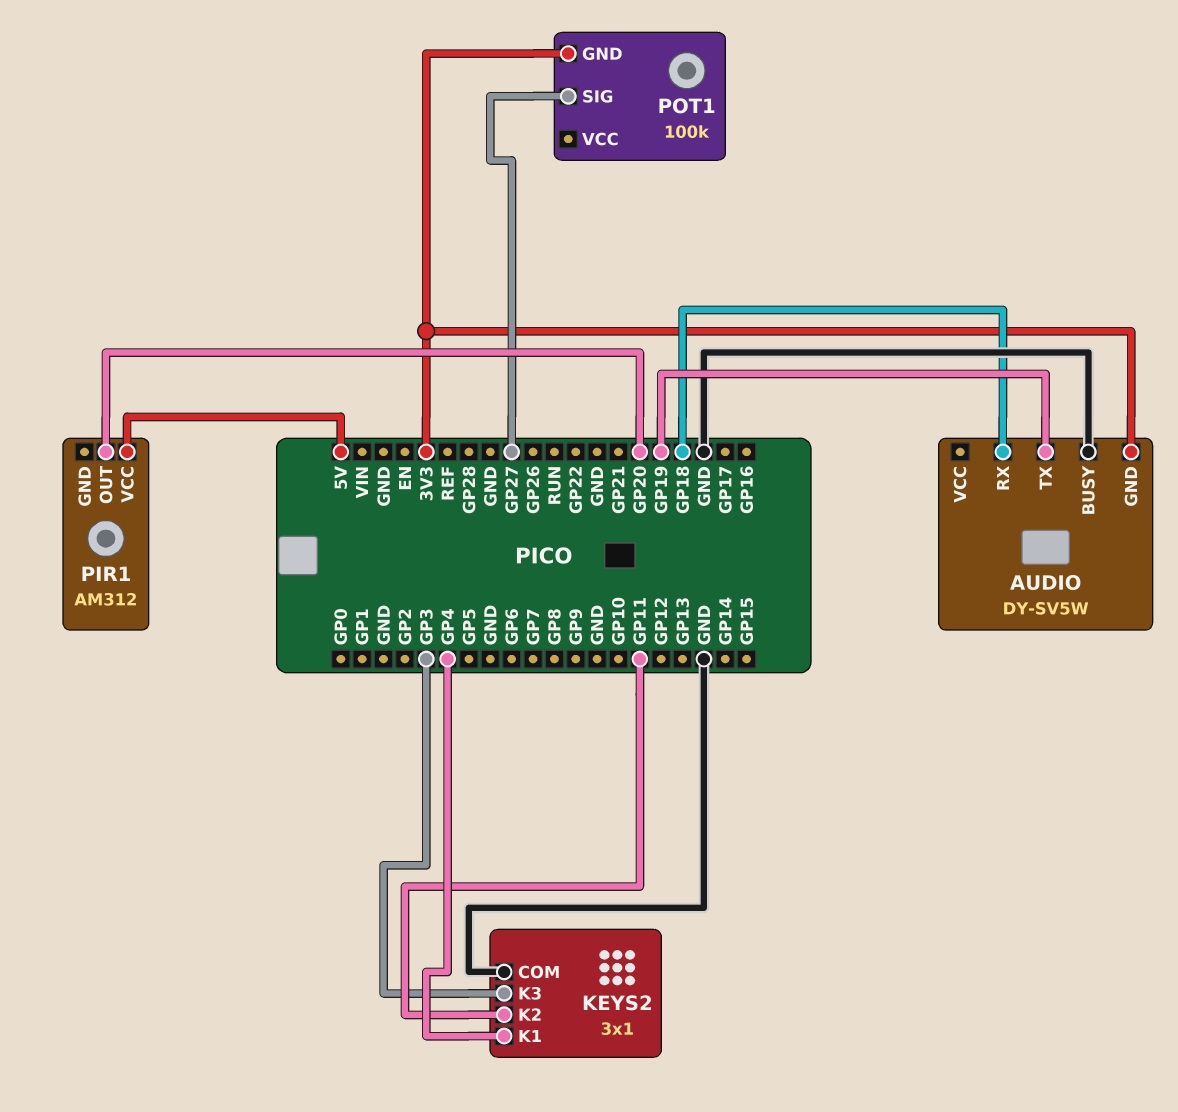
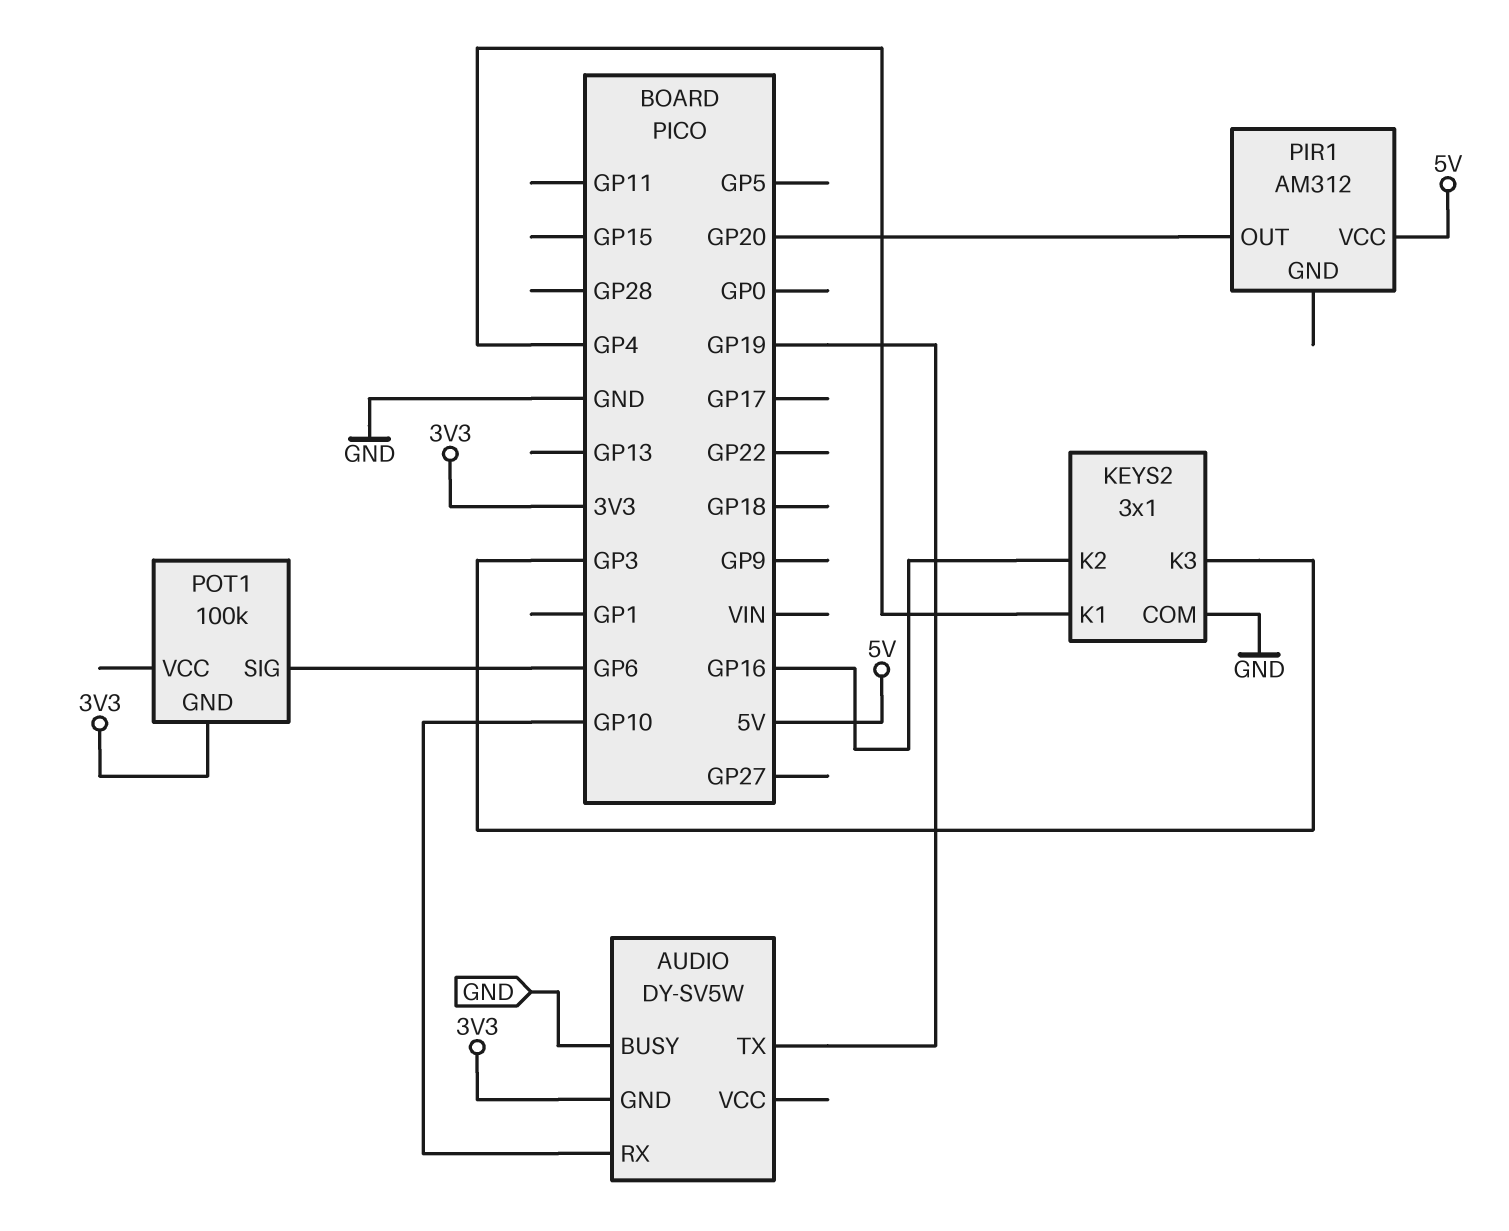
AUDIO pin RX: GP18 -> GP10
KEYS2 pin K2: GP11 -> GP16
POT1 pin SIG: GP27 -> GP6

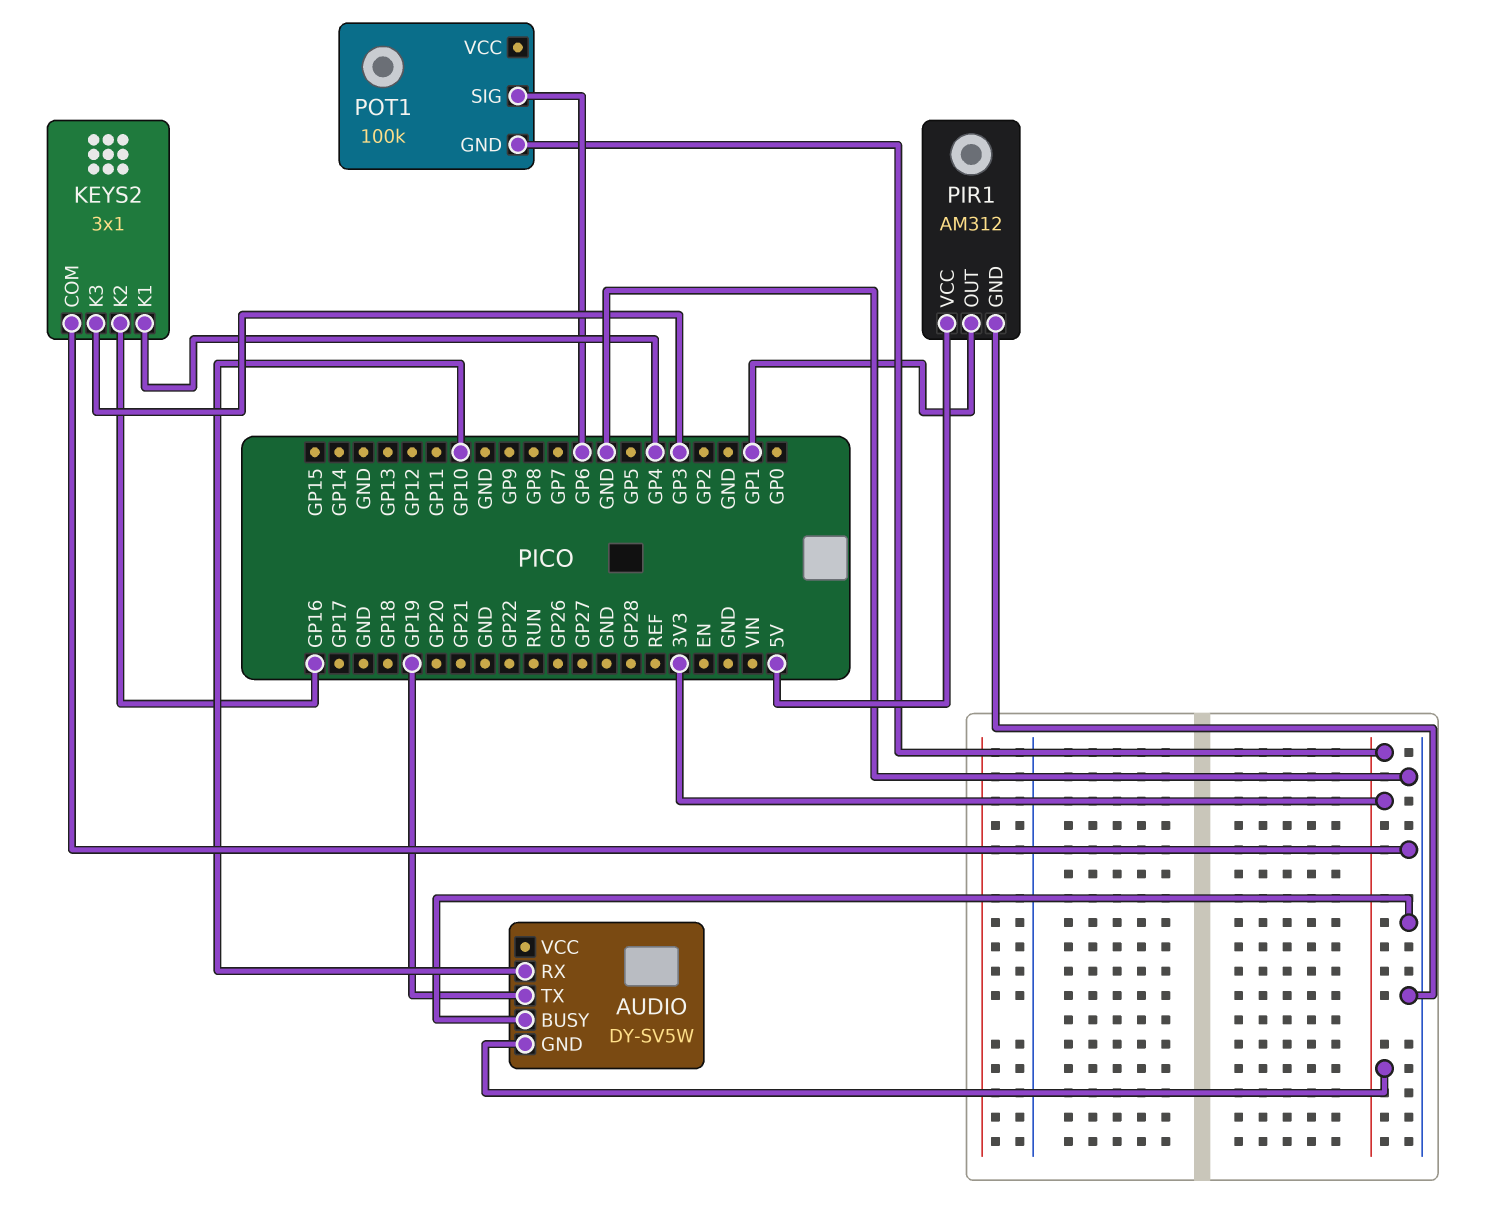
PIR1 pin GND: none -> GND
PIR1 pin OUT: GP20 -> GP1

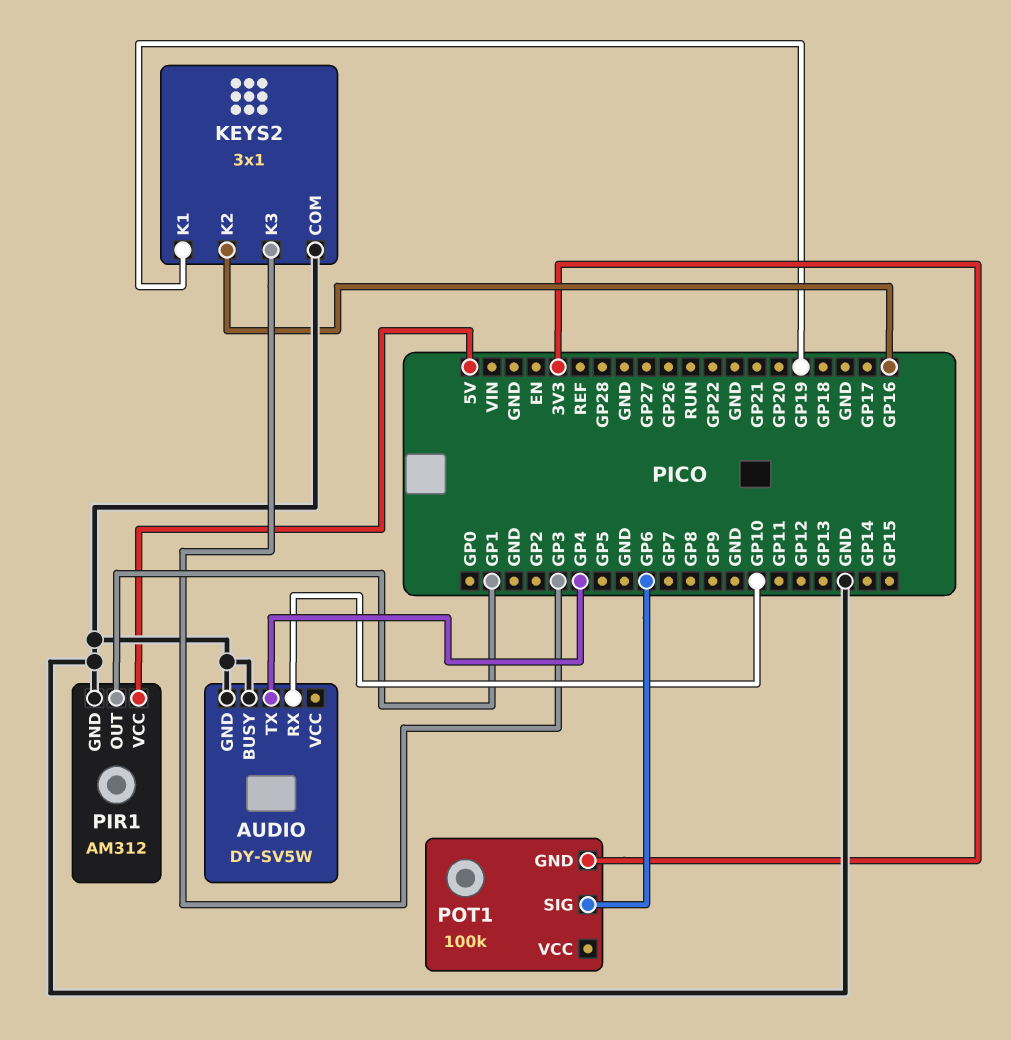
AUDIO pin GND: 3V3 -> GND
AUDIO pin TX: GP19 -> GP4
KEYS2 pin K1: GP4 -> GP19

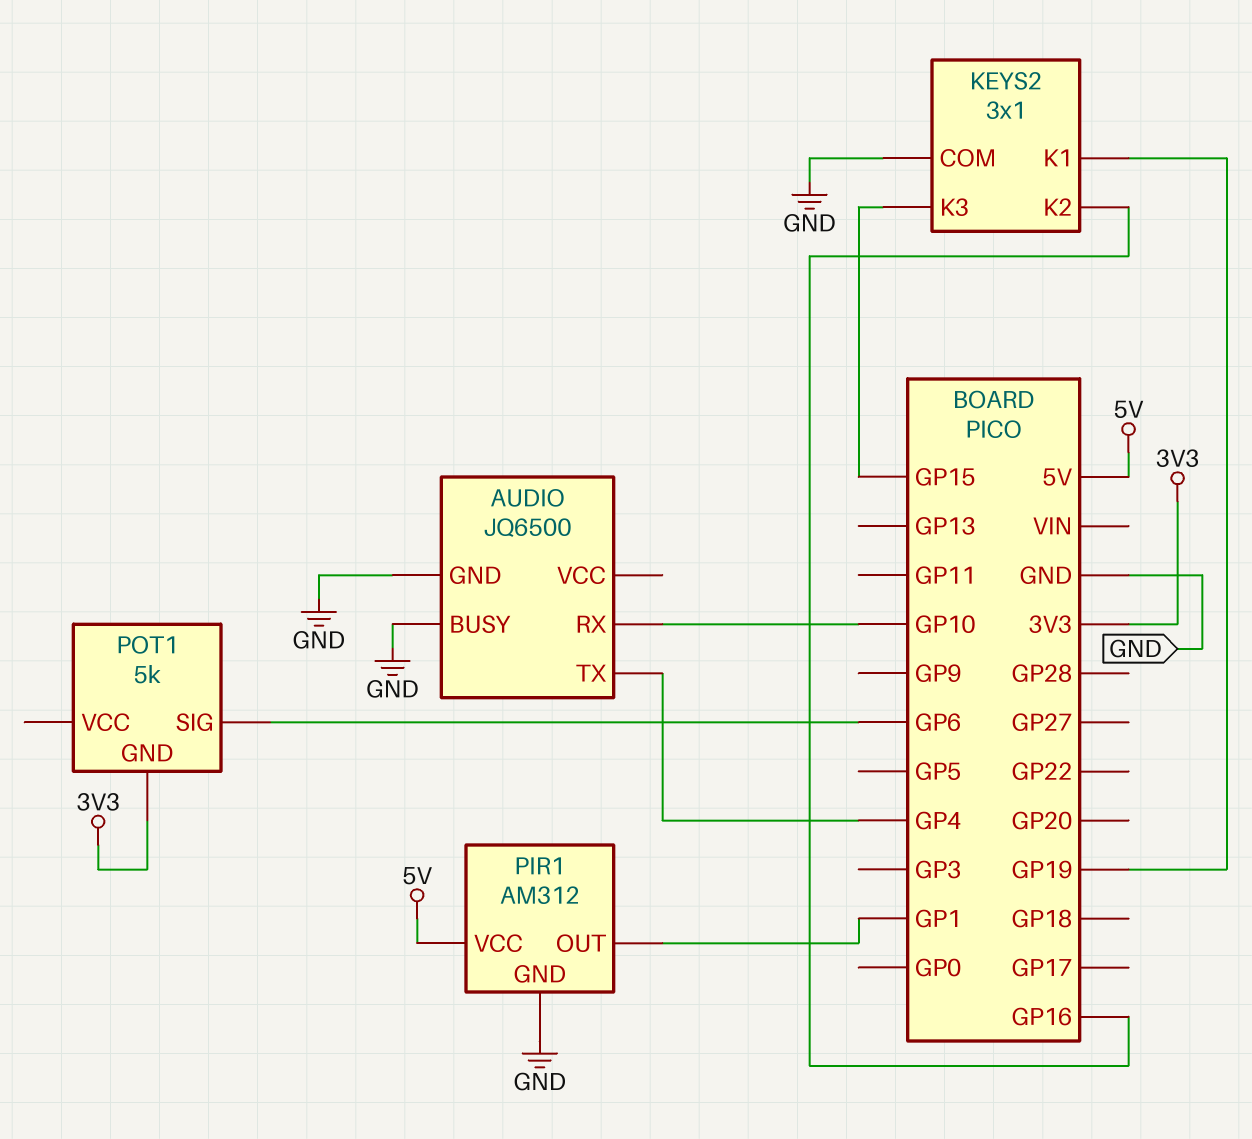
AUDIO: DY-SV5W -> JQ6500
KEYS2 pin K3: GP3 -> GP15
POT1: 100k -> 5k

